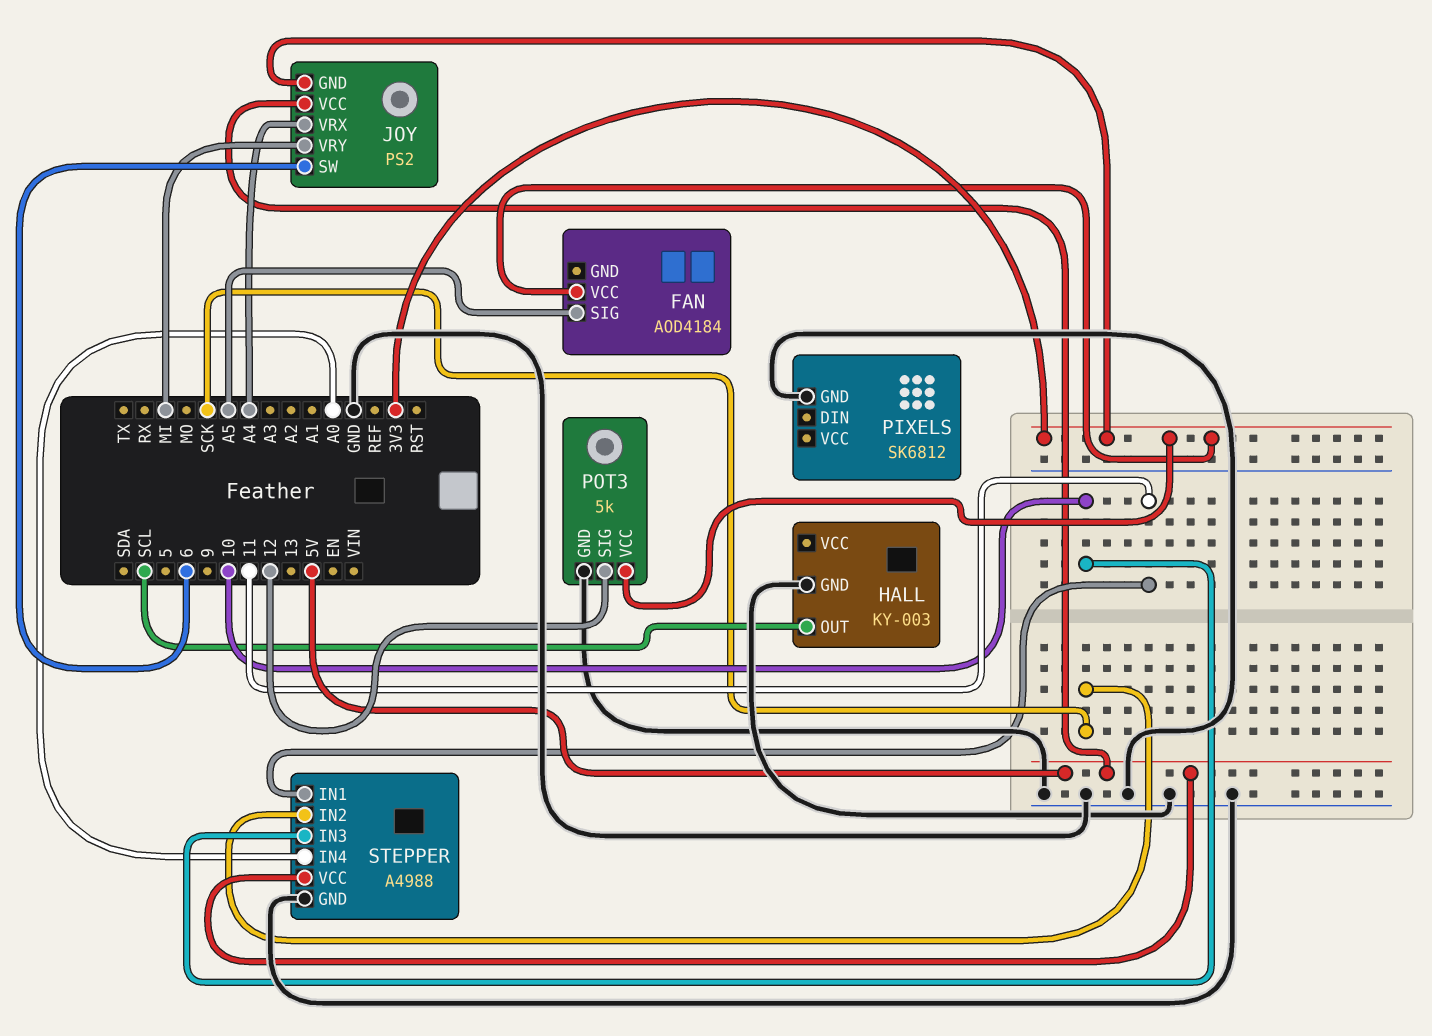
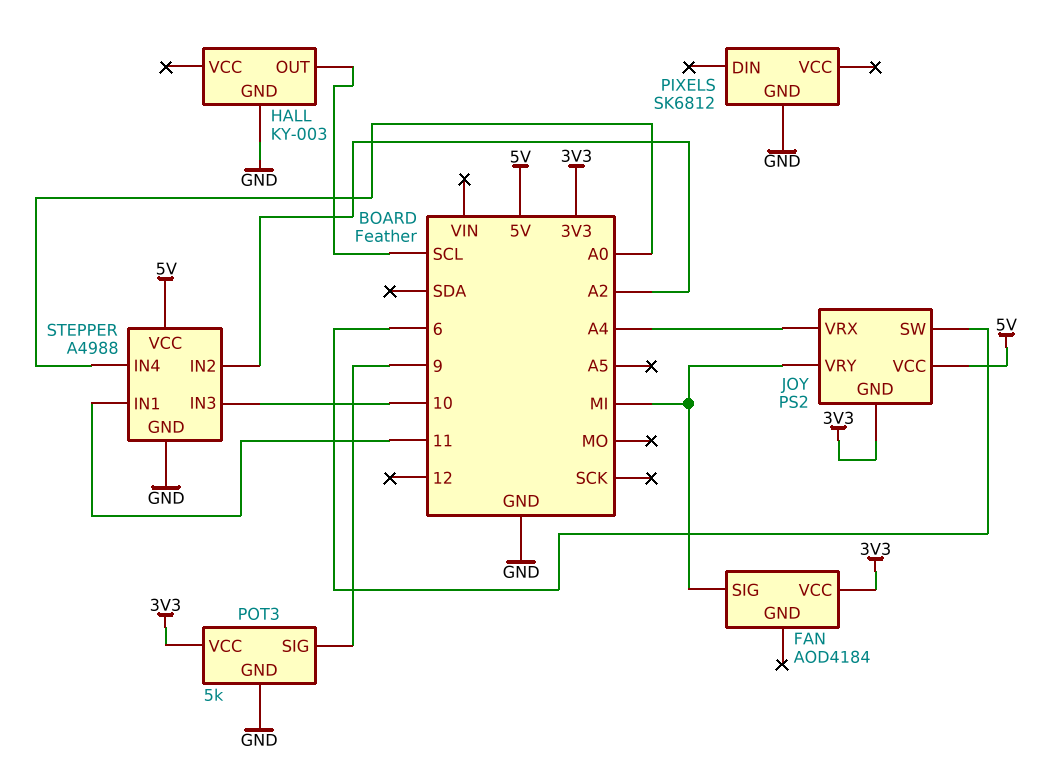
FAN pin SIG: A5 -> MI
POT3 pin SIG: 12 -> 9
STEPPER pin IN2: SCK -> A2

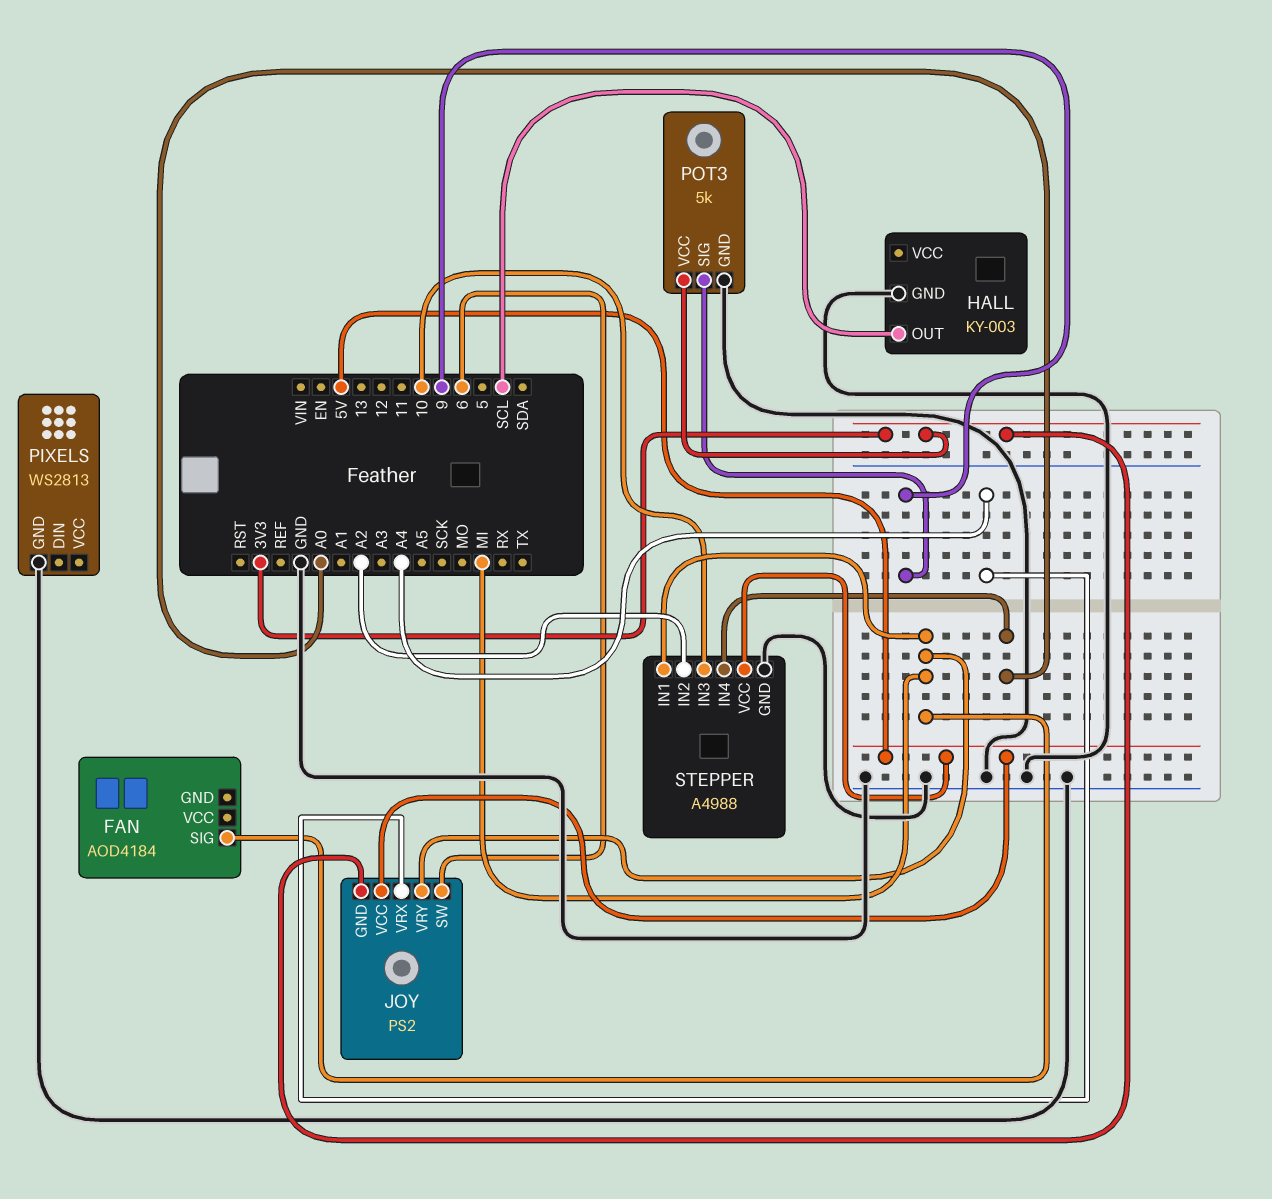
FAN pin VCC: 3V3 -> none
PIXELS: SK6812 -> WS2813
STEPPER pin IN1: 11 -> MI

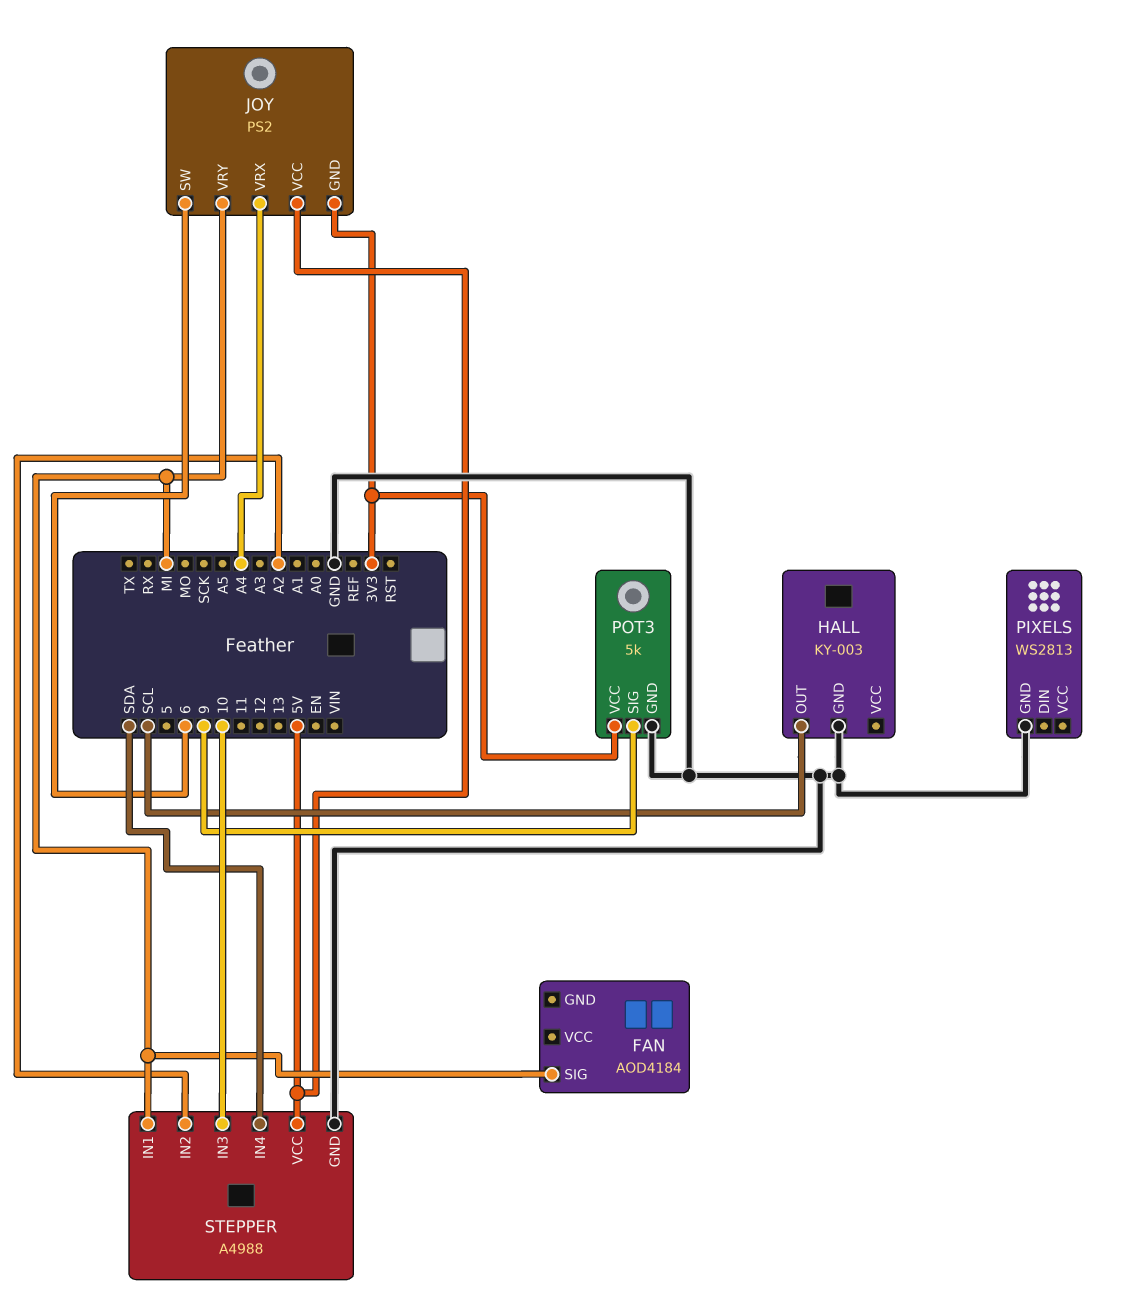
STEPPER pin IN4: A0 -> SDA

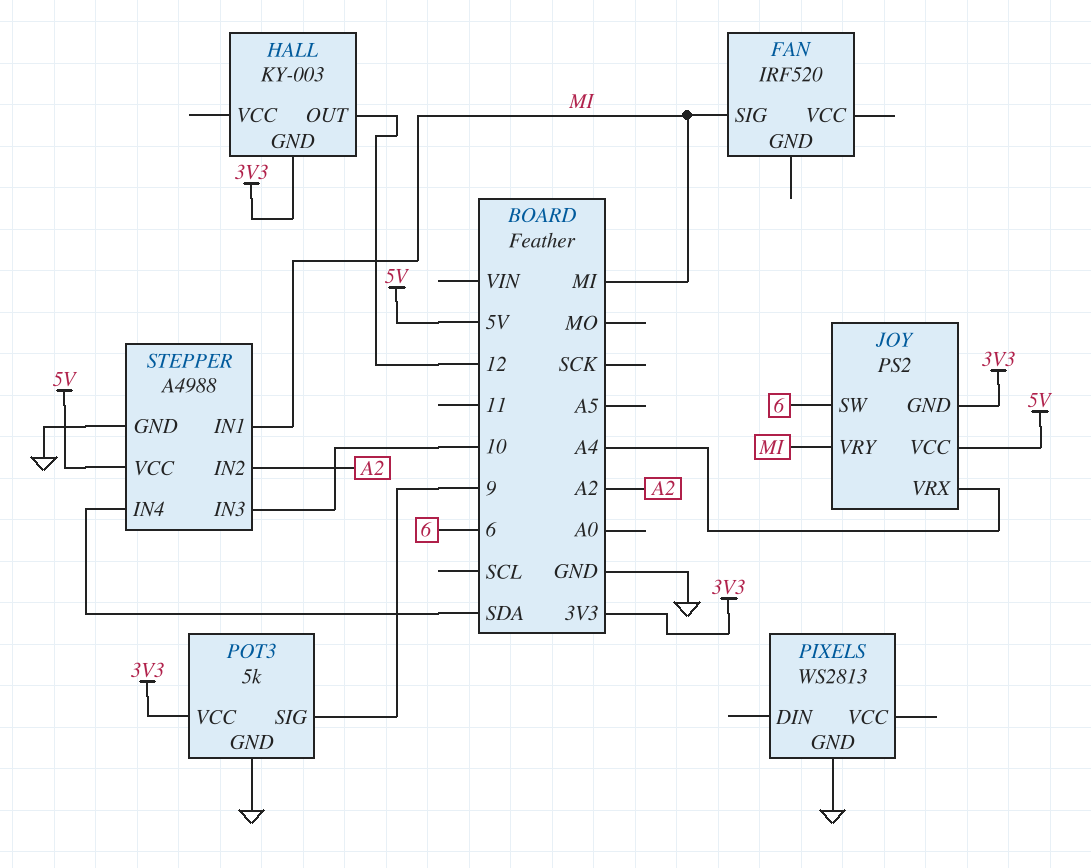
FAN: AOD4184 -> IRF520
HALL pin GND: GND -> 3V3
HALL pin OUT: SCL -> 12

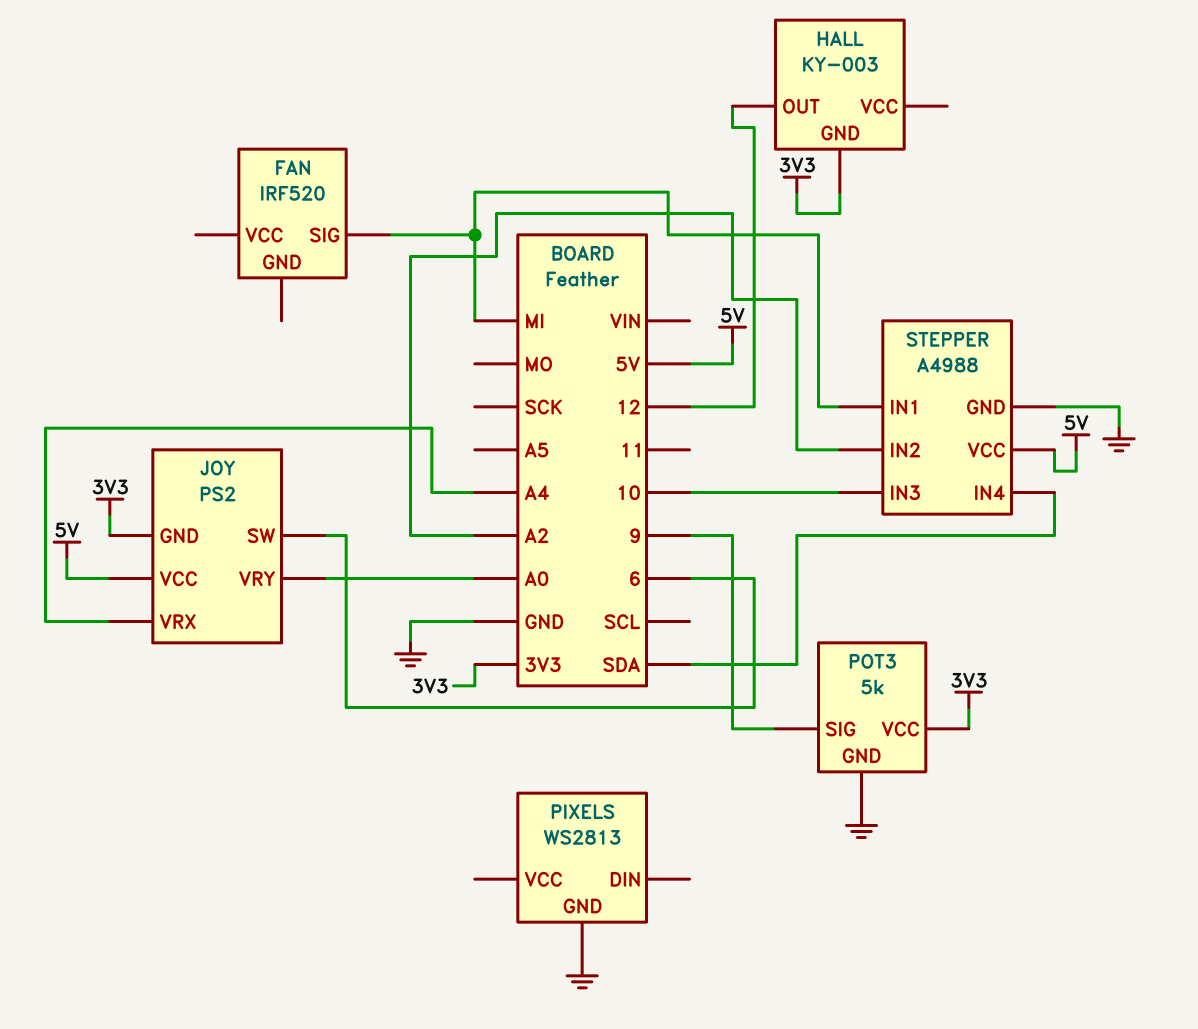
JOY pin VRY: MI -> A0

